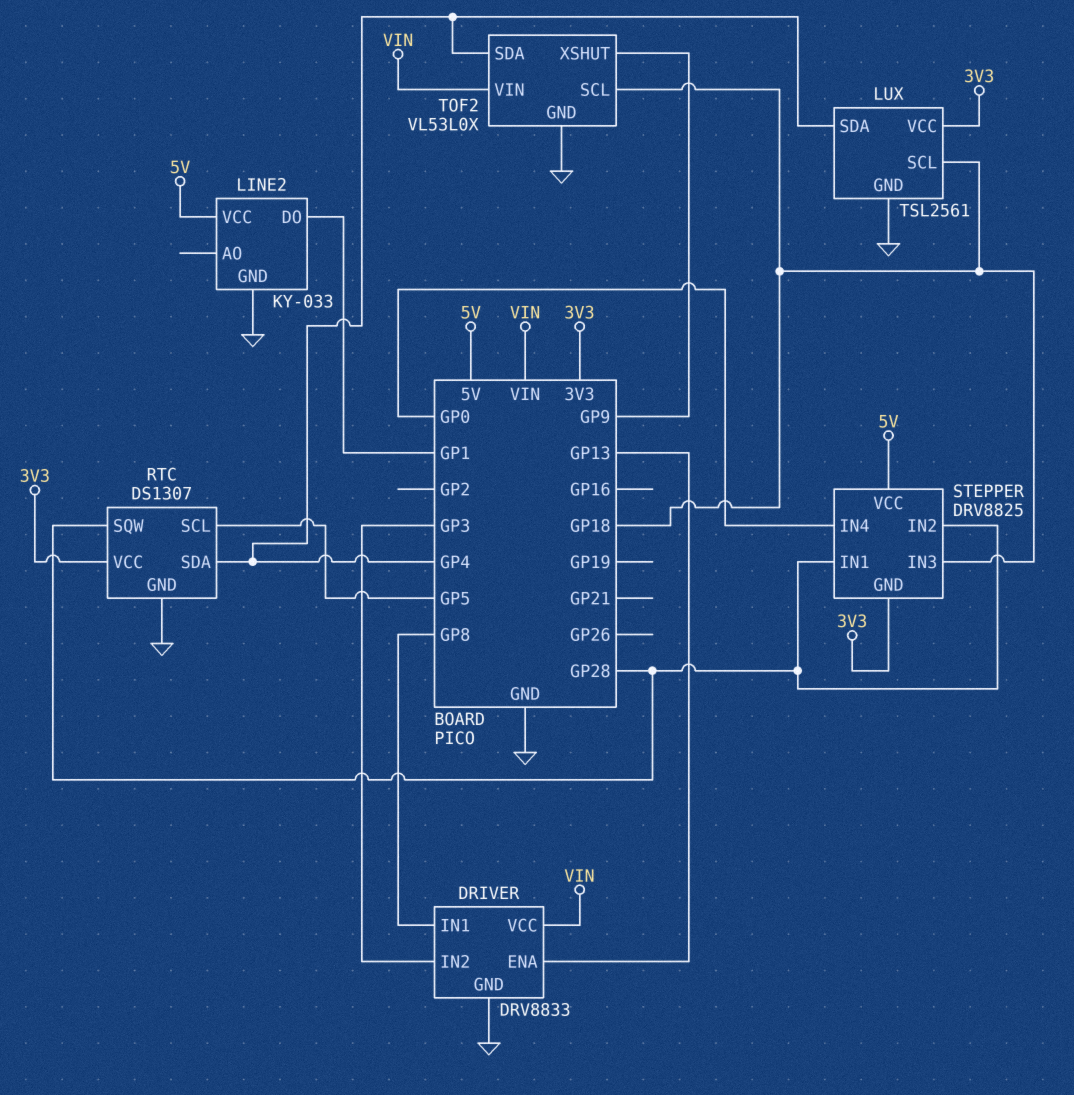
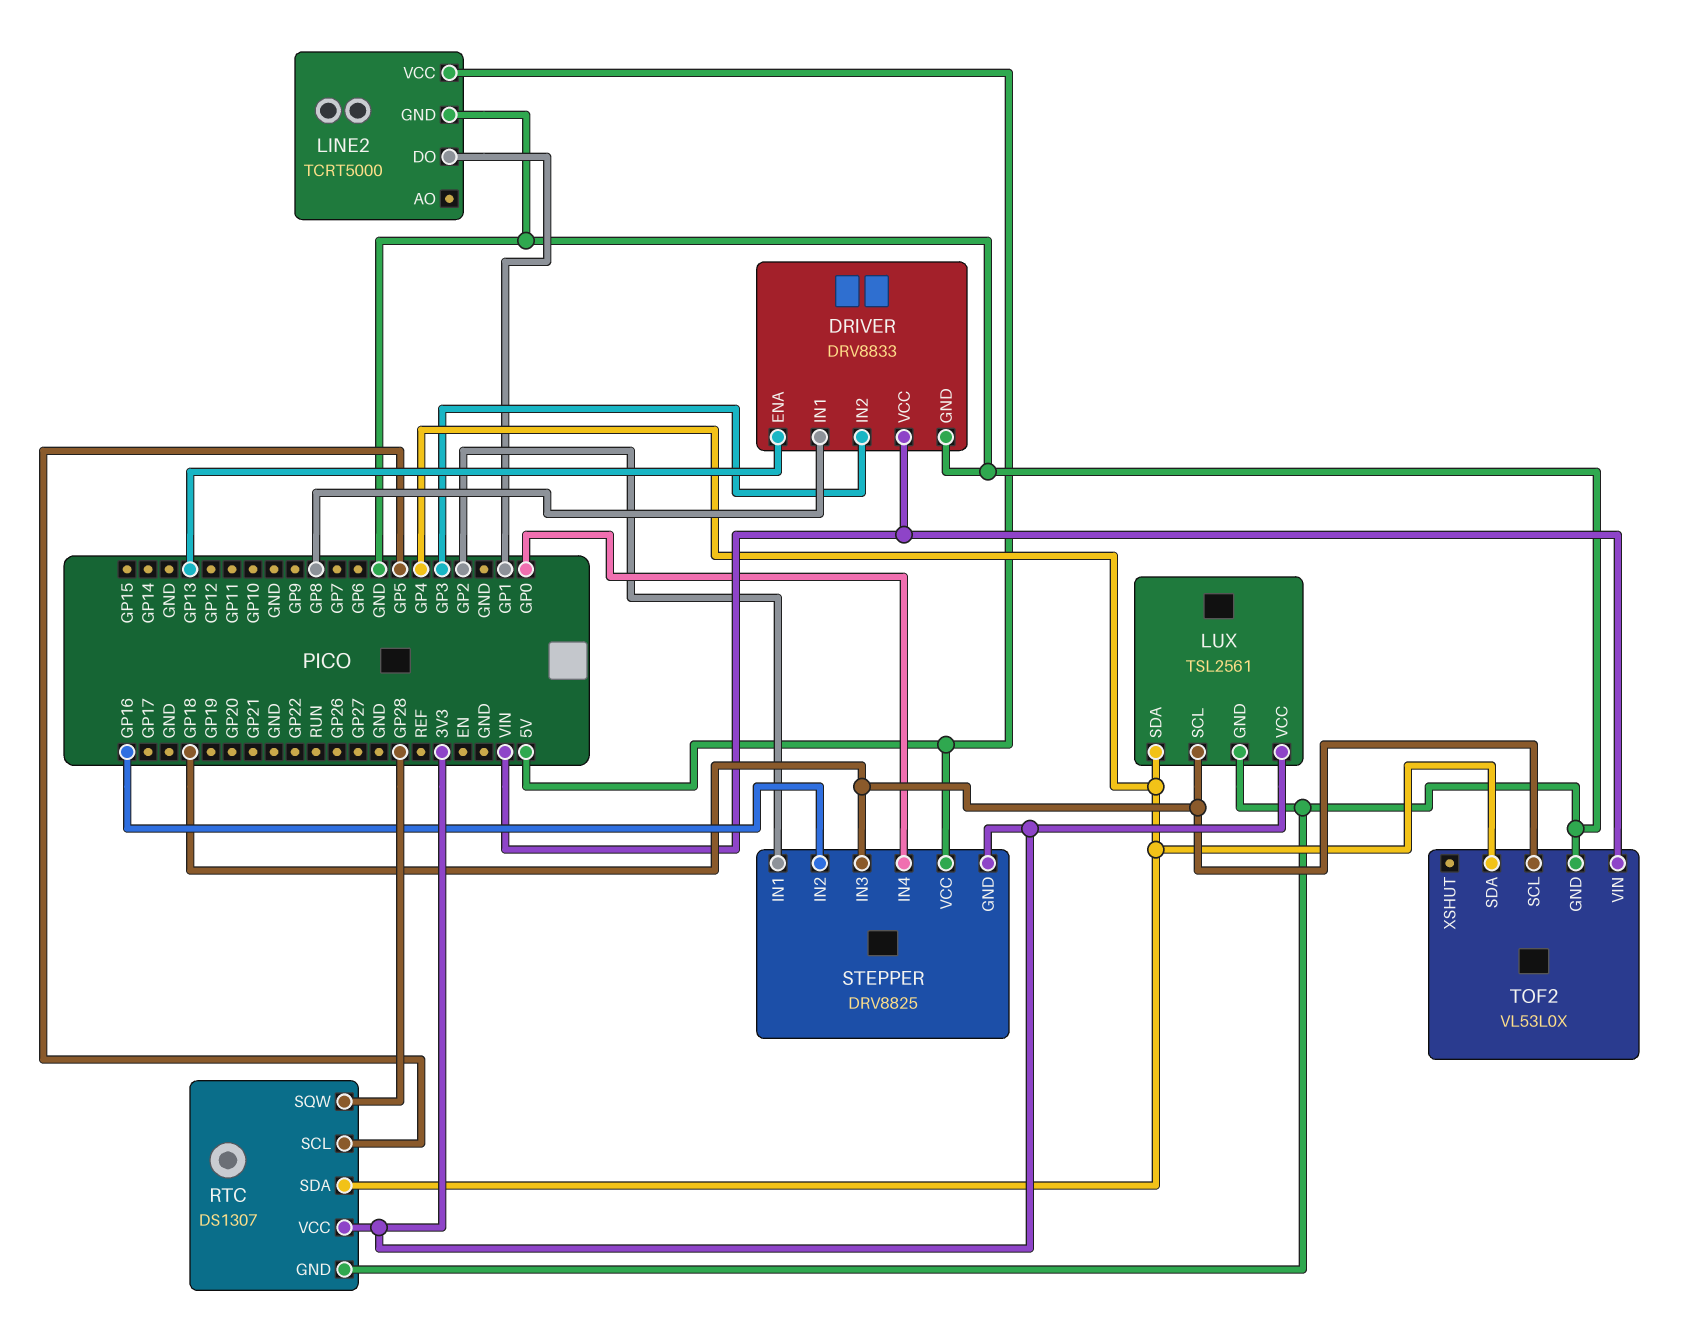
LINE2: KY-033 -> TCRT5000
STEPPER pin IN1: GP28 -> GP2
STEPPER pin IN2: GP28 -> GP16
TOF2 pin XSHUT: GP9 -> none

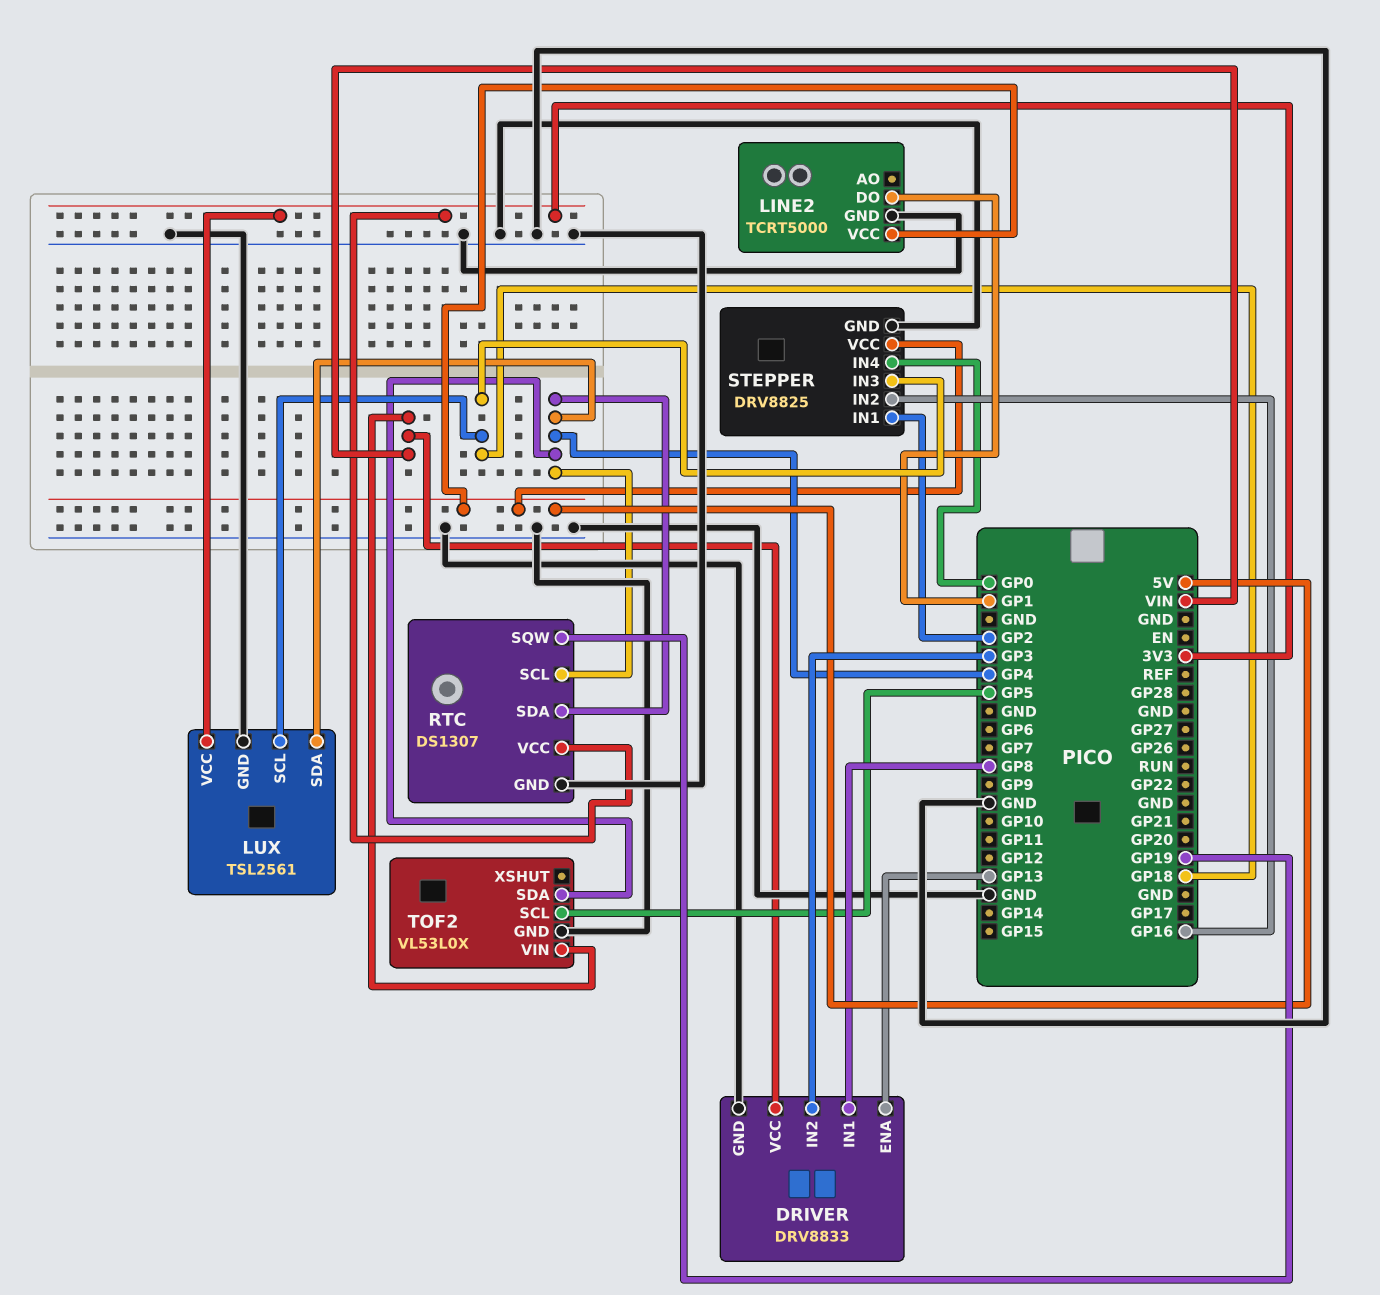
RTC pin SCL: GP5 -> GP4
RTC pin SQW: GP28 -> GP19
STEPPER pin GND: 3V3 -> GND
TOF2 pin SCL: GP18 -> GP5

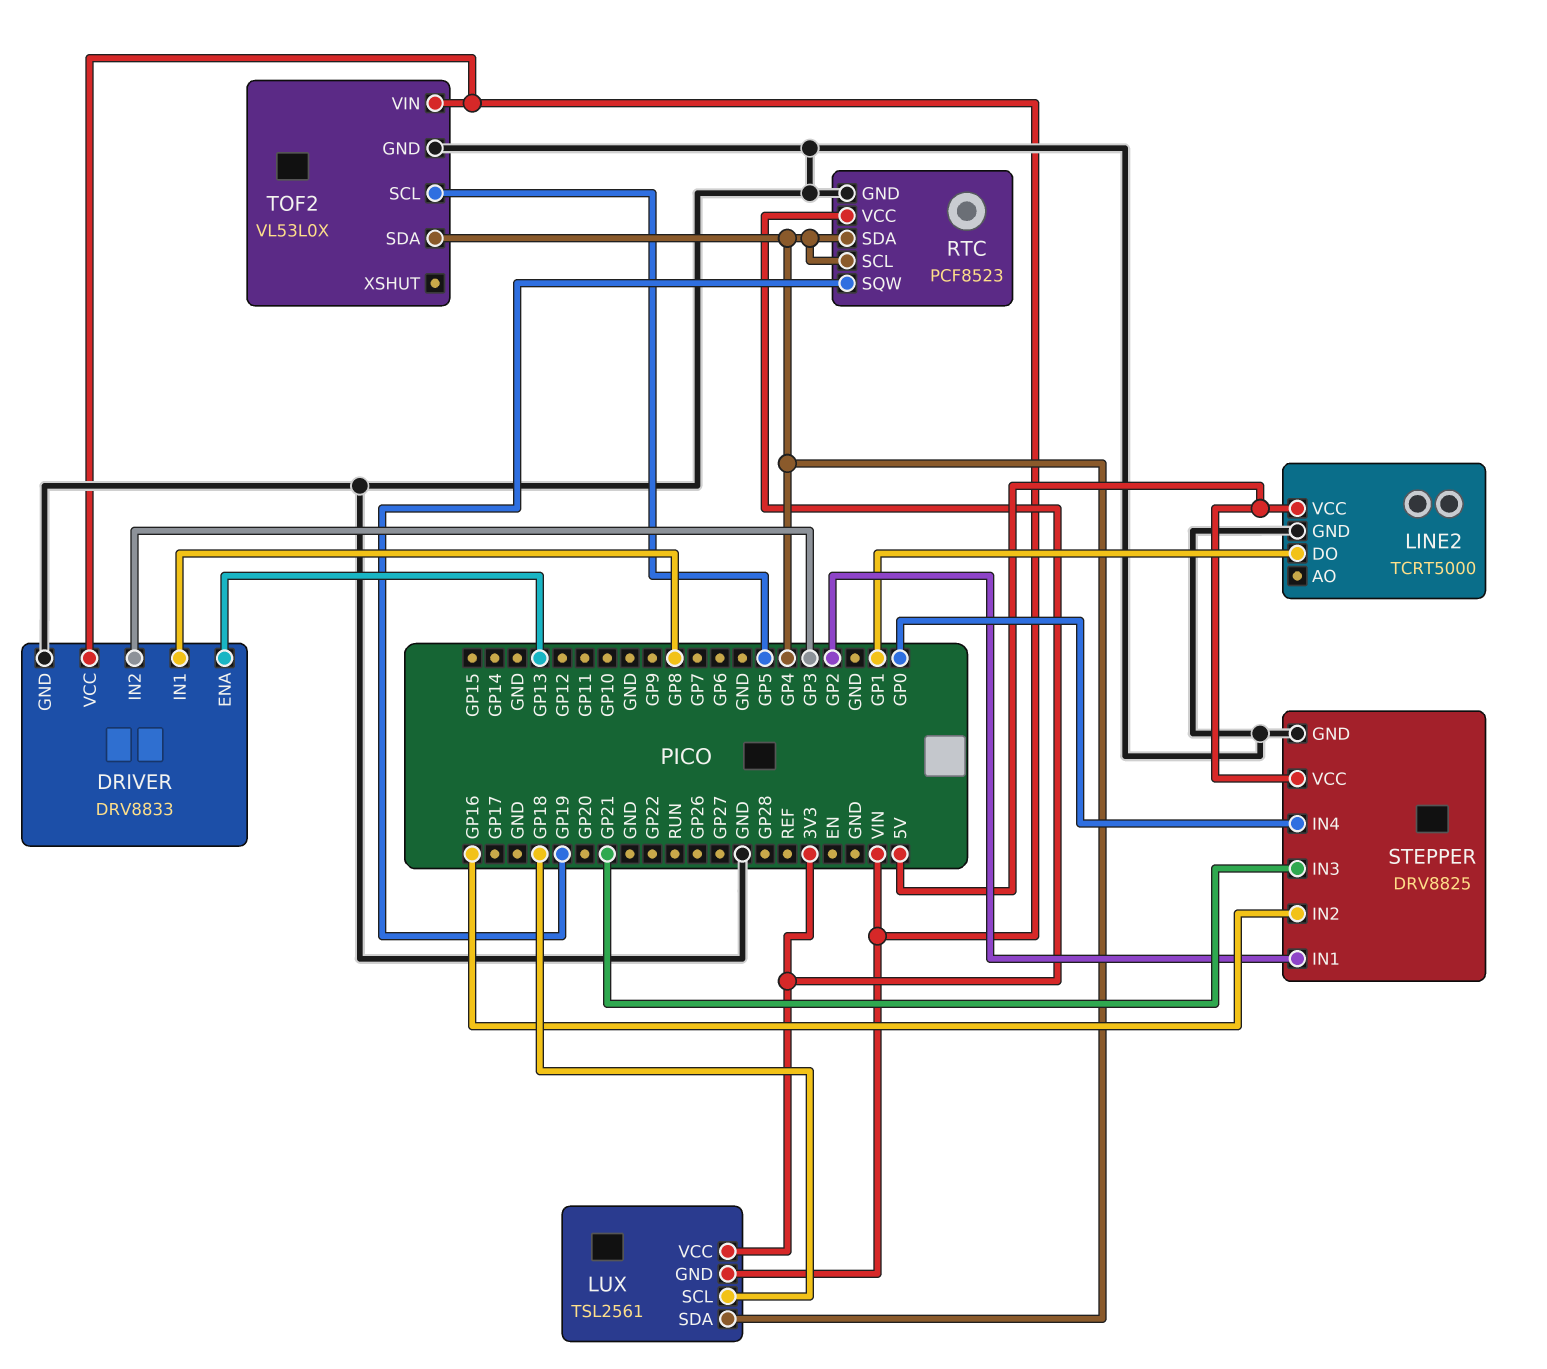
LUX pin GND: GND -> VIN
RTC: DS1307 -> PCF8523
STEPPER pin IN3: GP18 -> GP21

